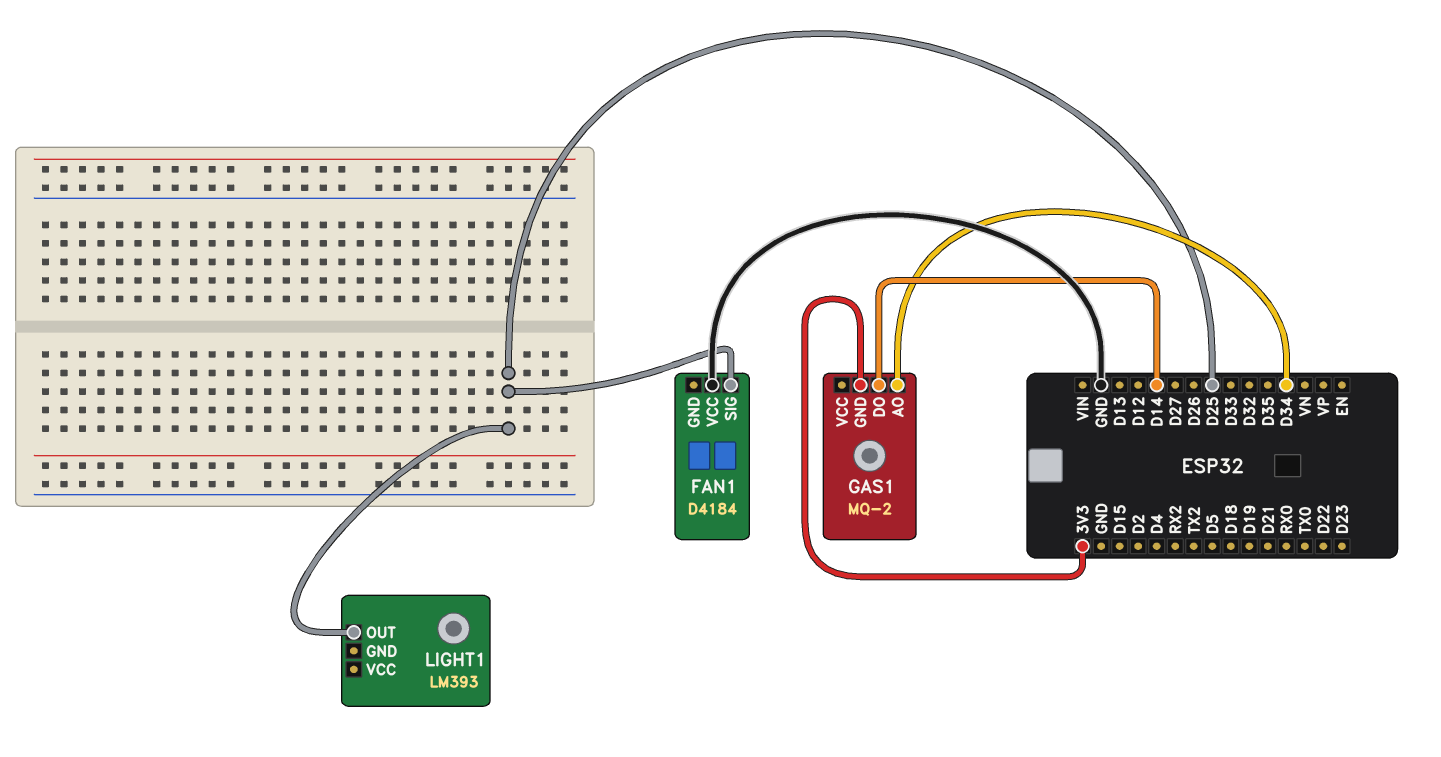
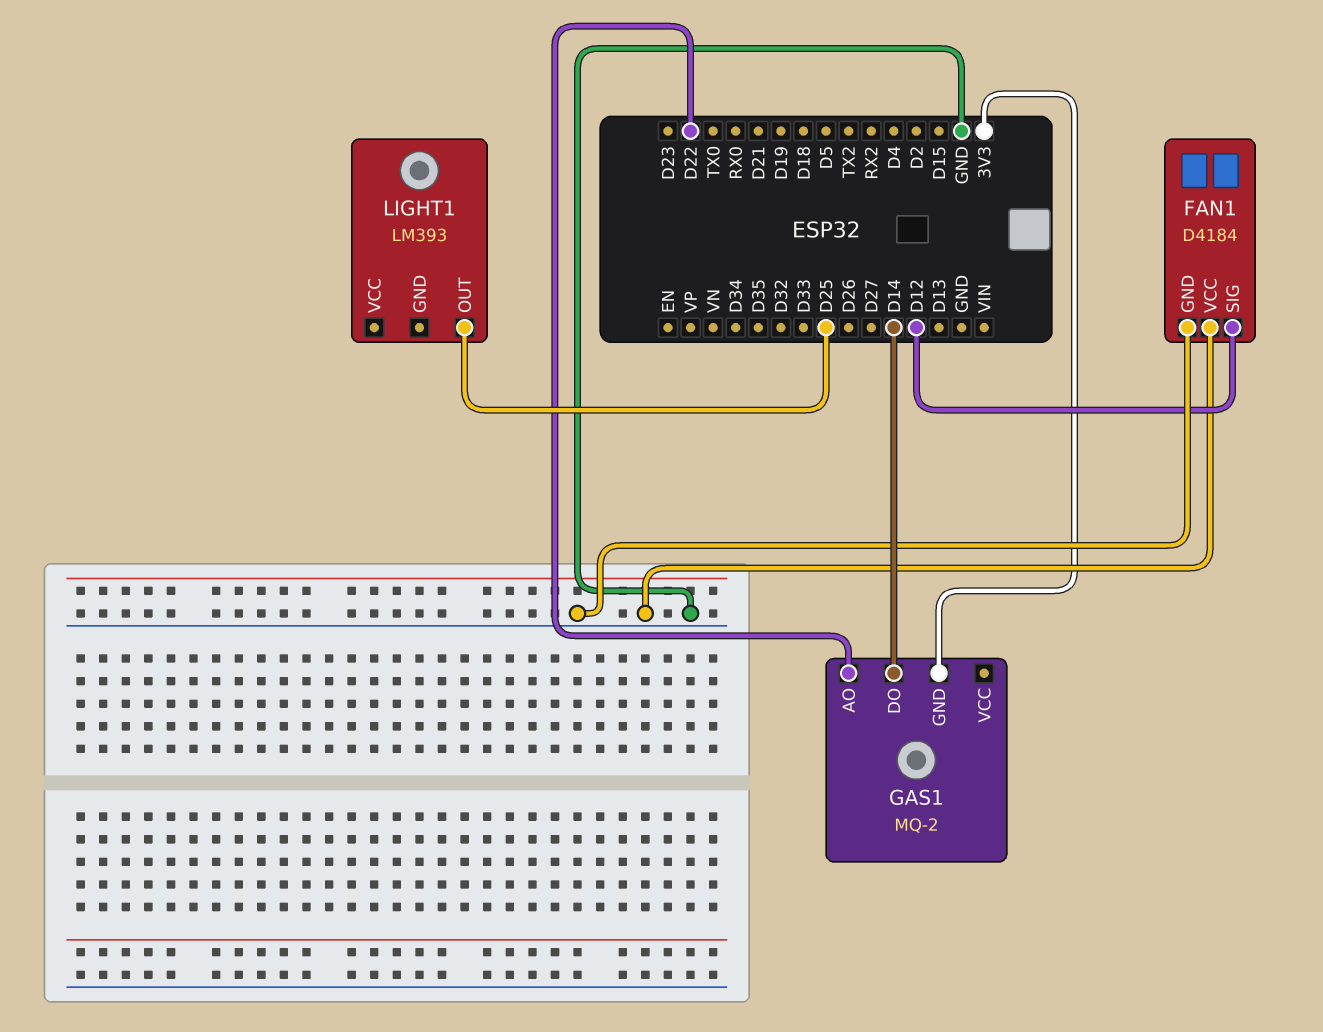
FAN1 pin GND: none -> GND
FAN1 pin SIG: D25 -> D12
GAS1 pin AO: D34 -> D22

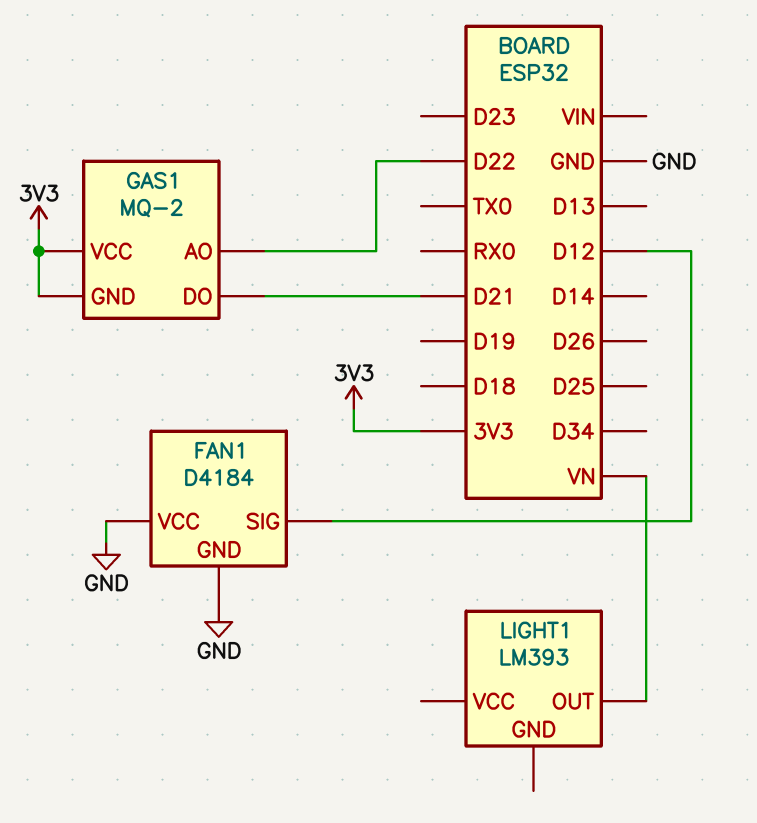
GAS1 pin DO: D14 -> D21
GAS1 pin VCC: none -> 3V3
LIGHT1 pin OUT: D25 -> VN

